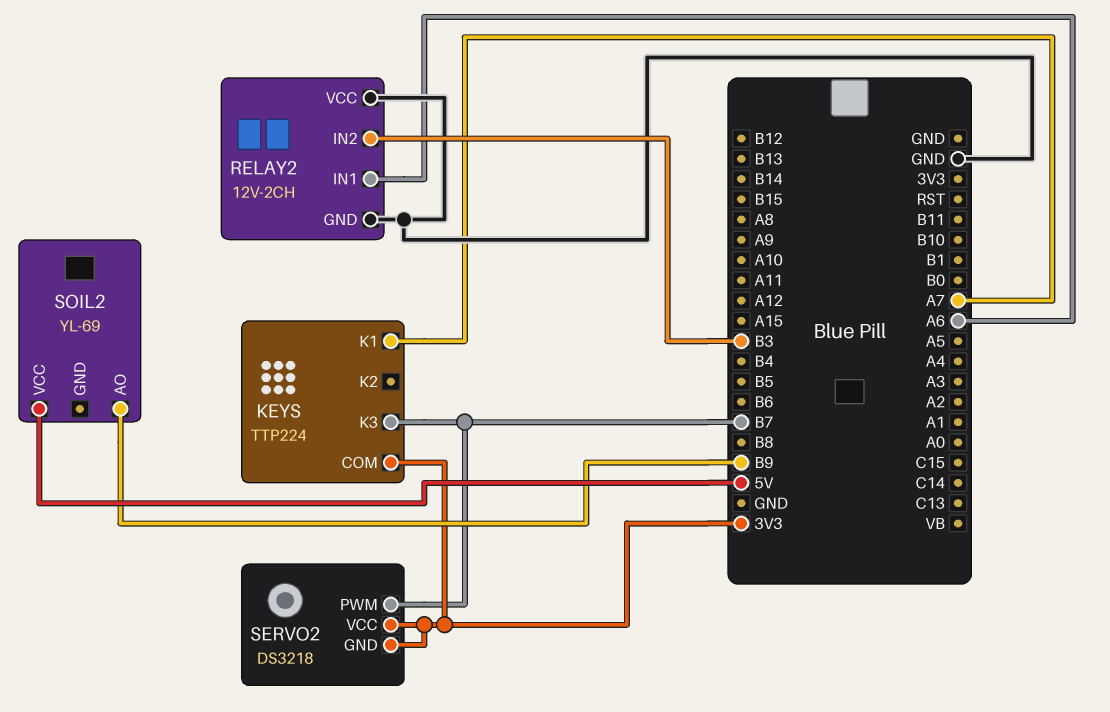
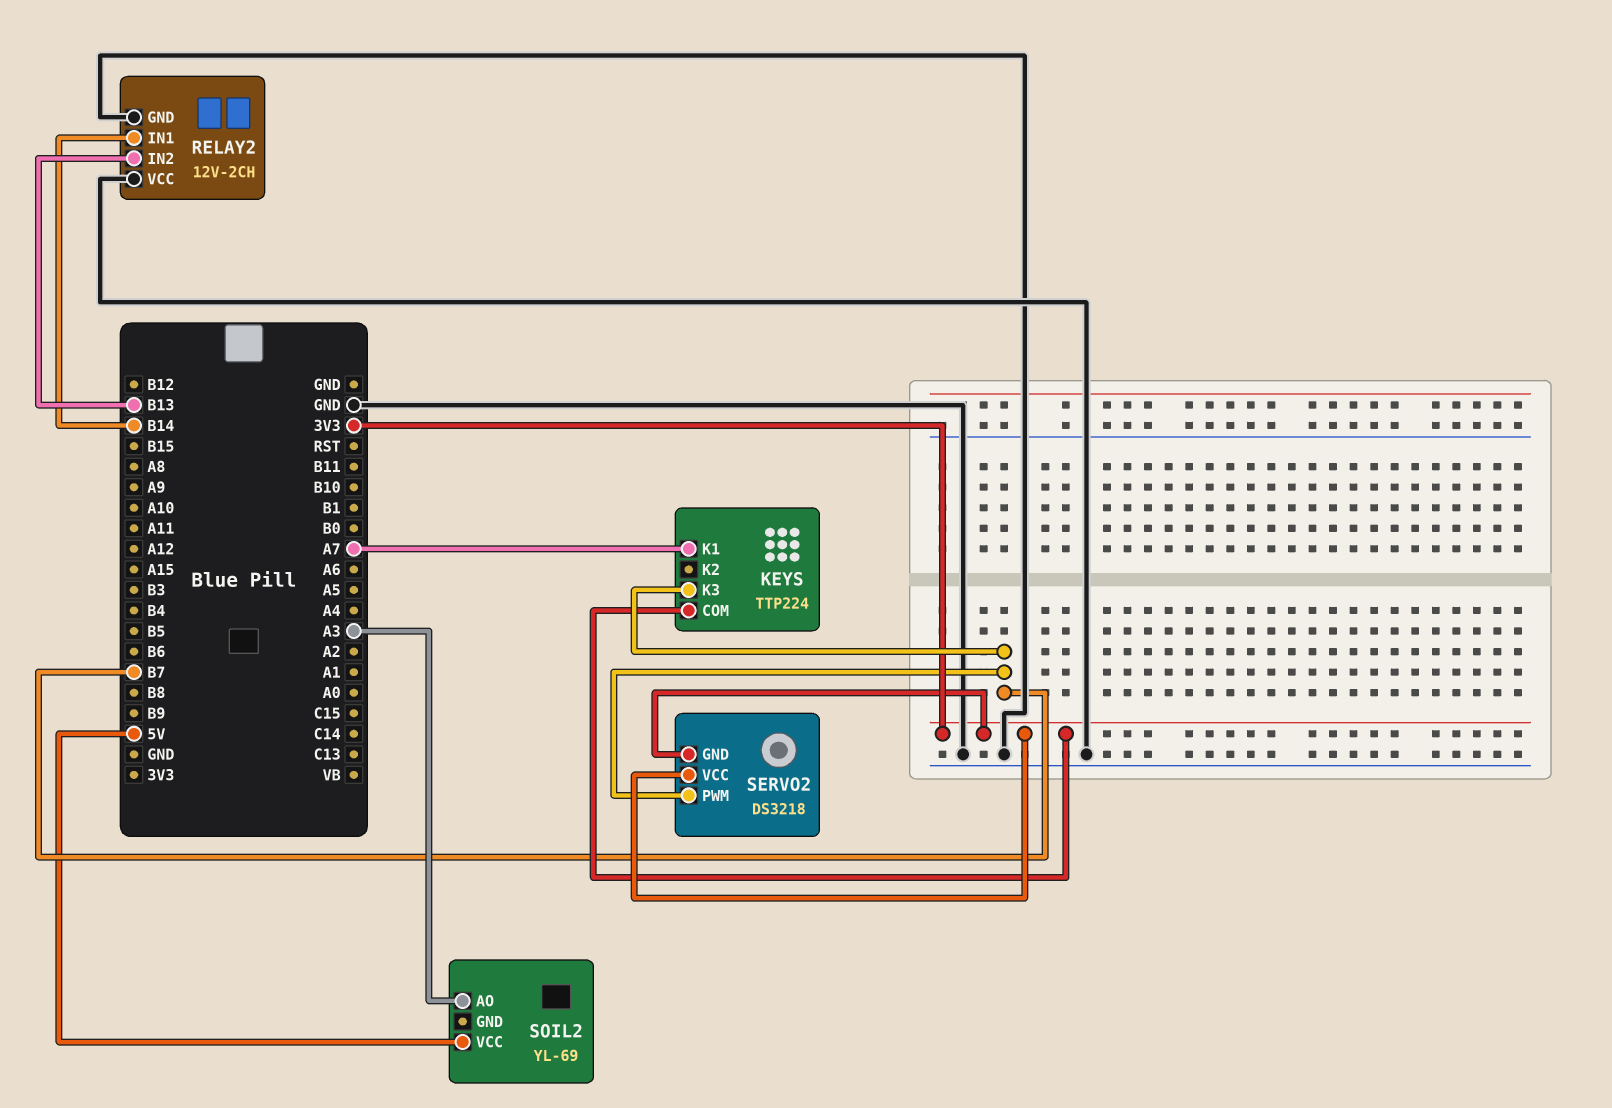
RELAY2 pin IN1: A6 -> B14
RELAY2 pin IN2: B3 -> B13
SOIL2 pin AO: B9 -> A3

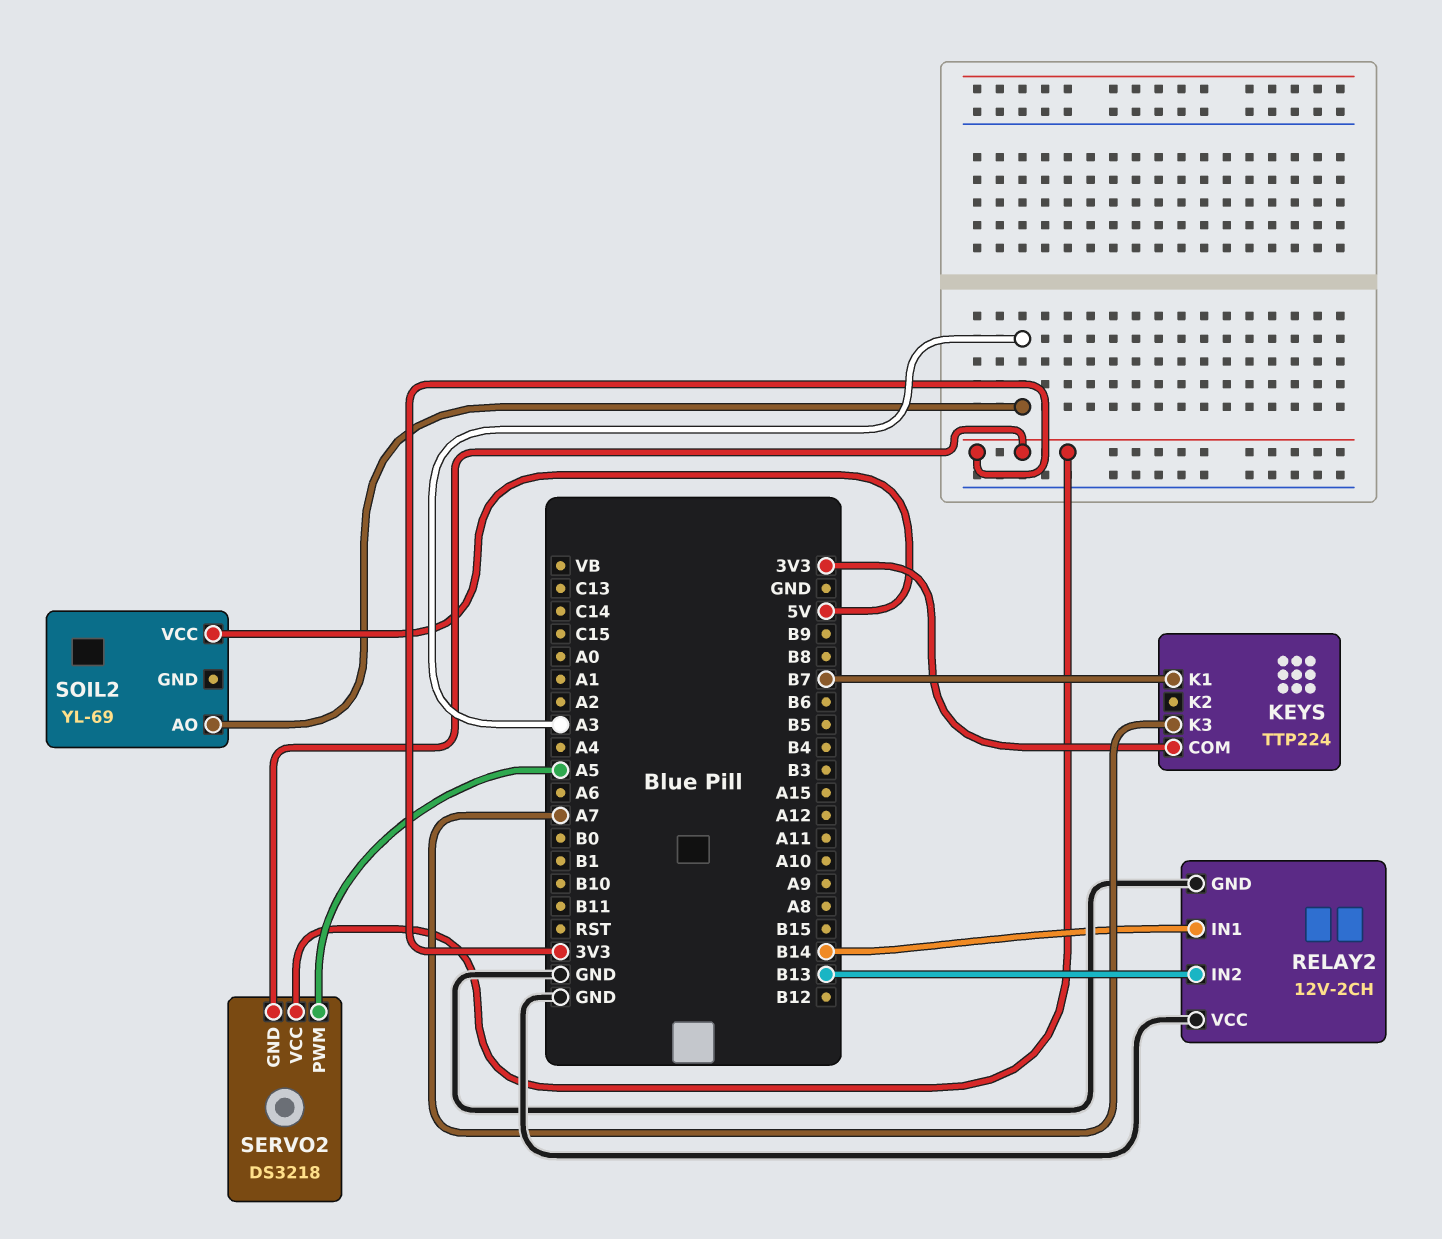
KEYS pin K1: A7 -> B7
KEYS pin K3: B7 -> A7
SERVO2 pin PWM: B7 -> A5

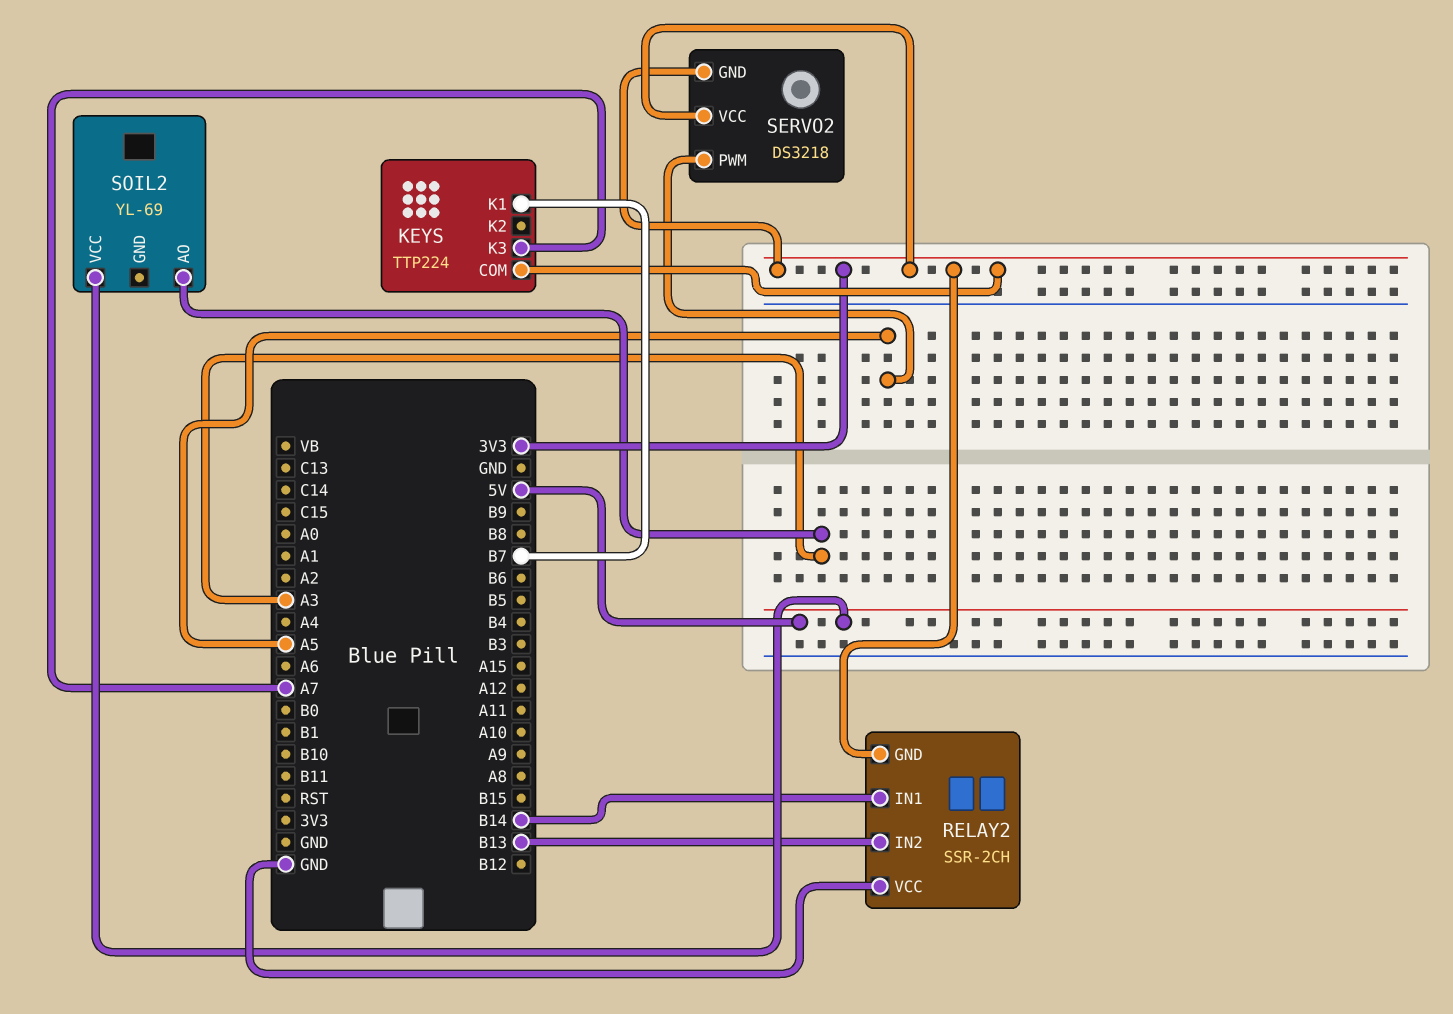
RELAY2: 12V-2CH -> SSR-2CH
RELAY2 pin GND: GND -> 3V3

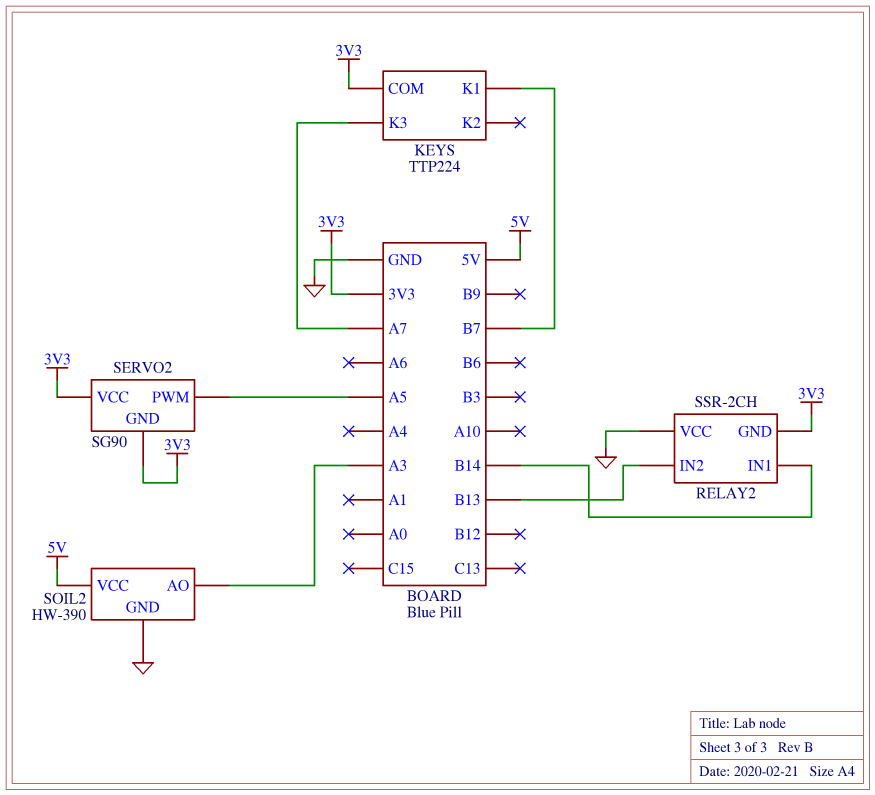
SERVO2: DS3218 -> SG90
SOIL2: YL-69 -> HW-390
SOIL2 pin GND: none -> GND

